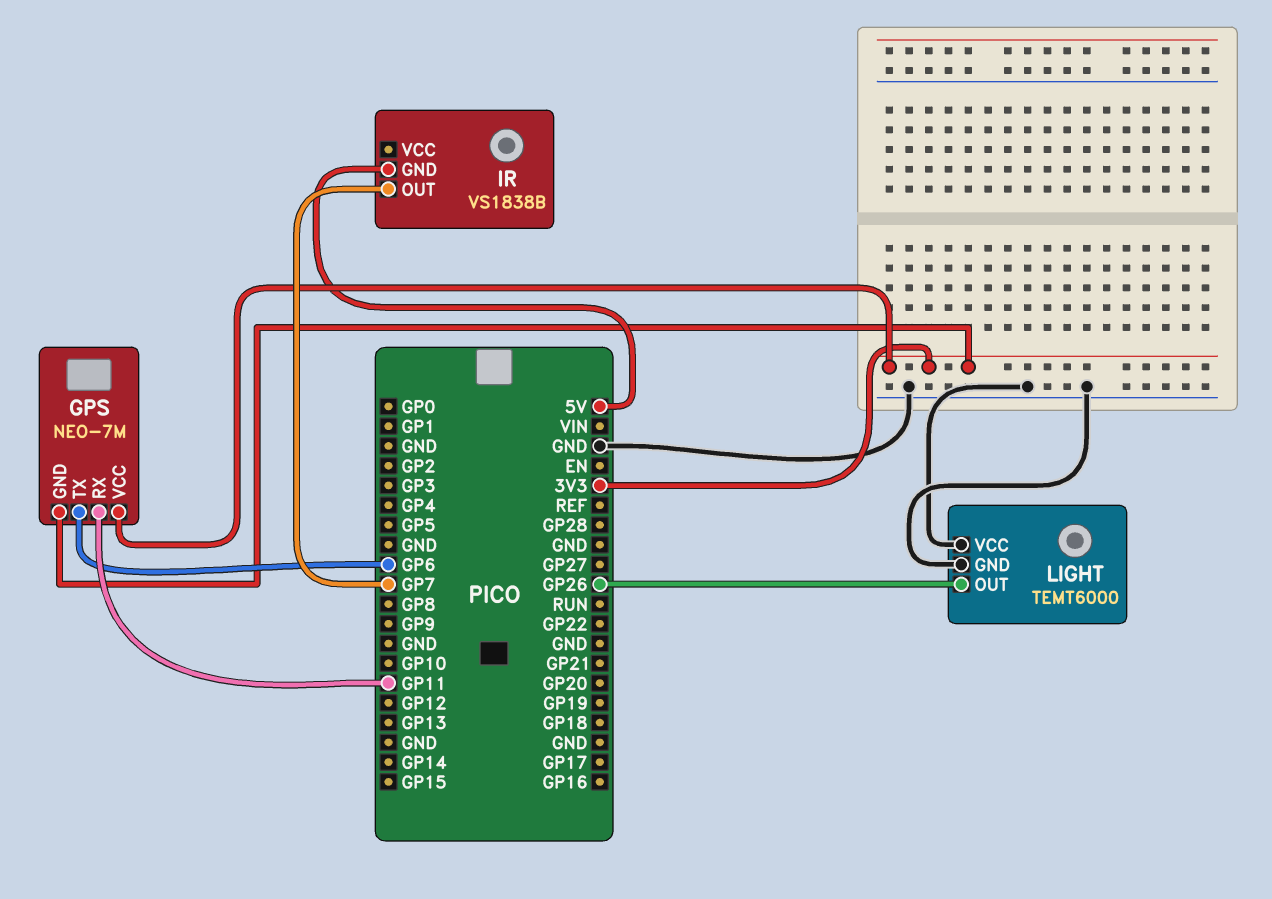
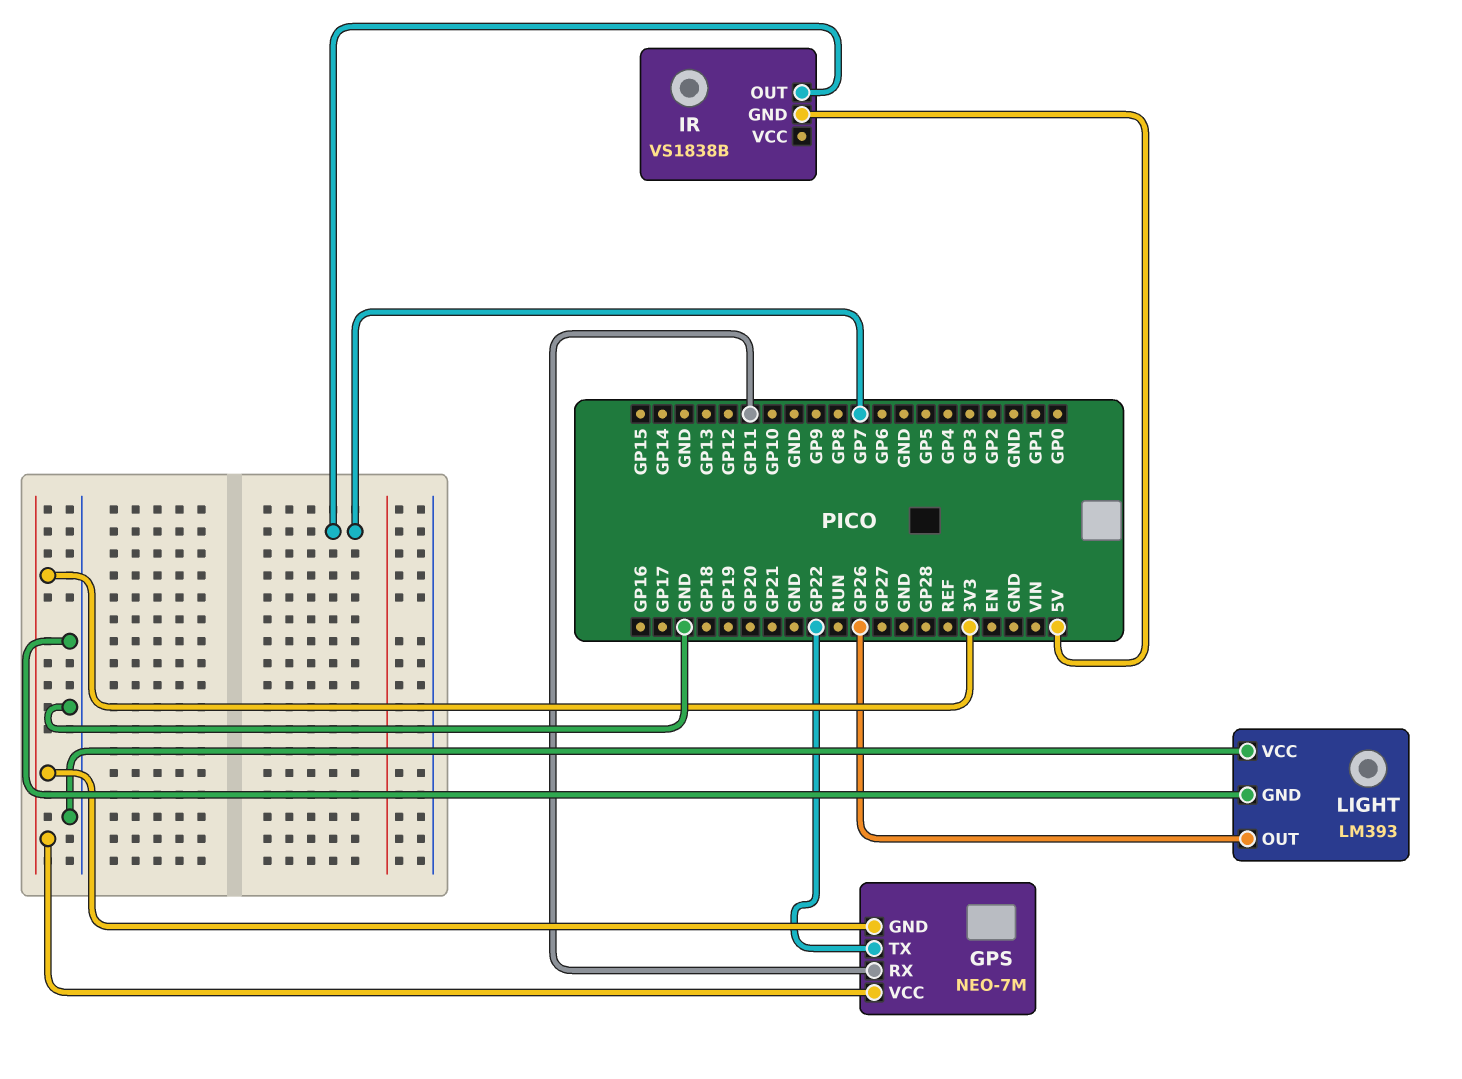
GPS pin TX: GP6 -> GP22
LIGHT: TEMT6000 -> LM393

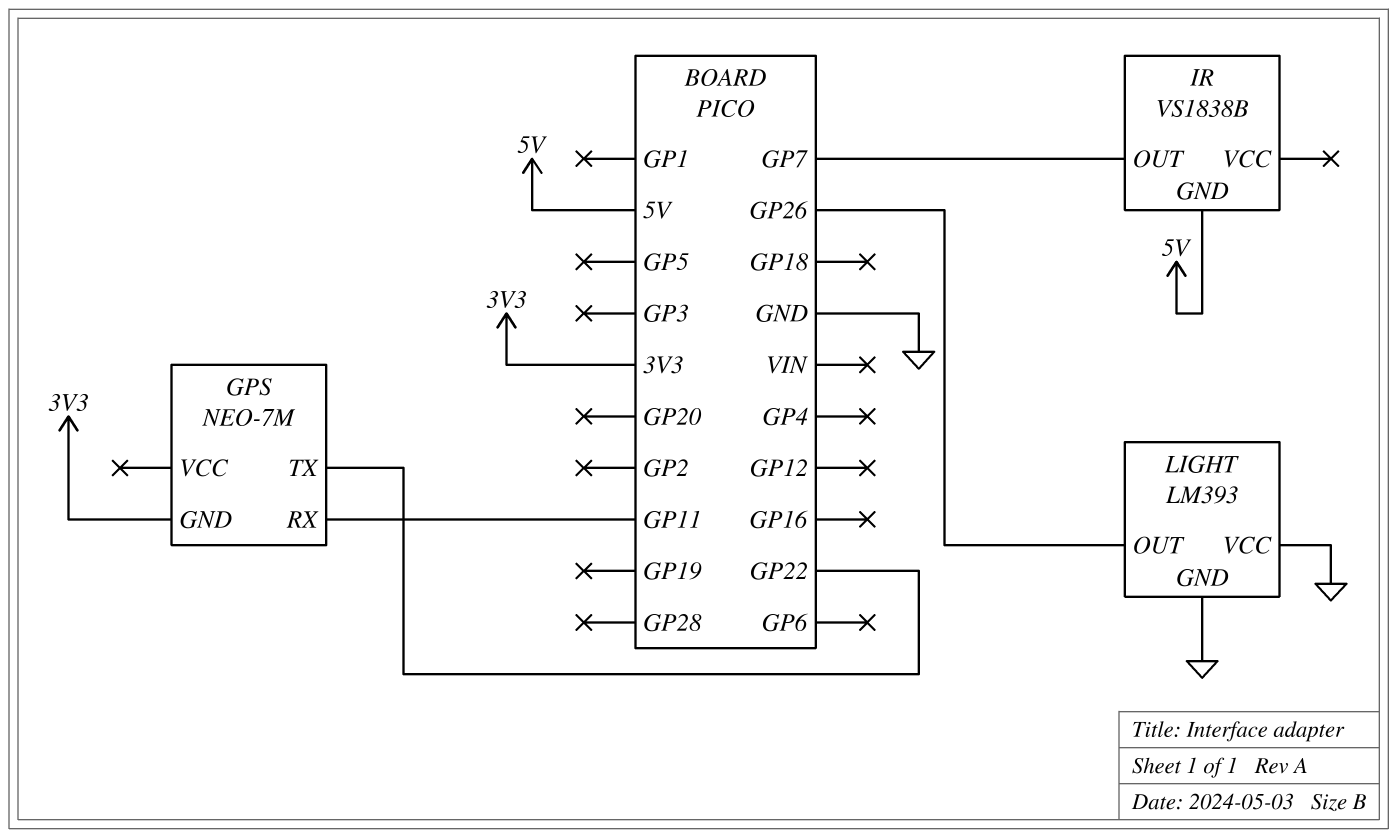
GPS pin VCC: 3V3 -> none

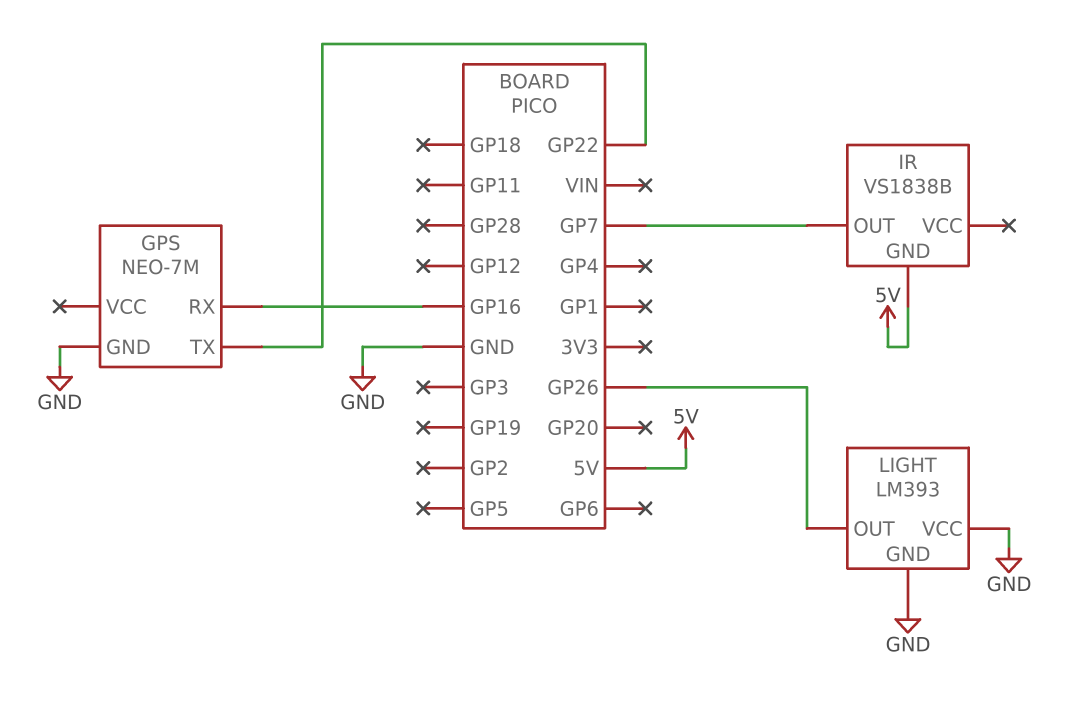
GPS pin GND: 3V3 -> GND
GPS pin RX: GP11 -> GP16

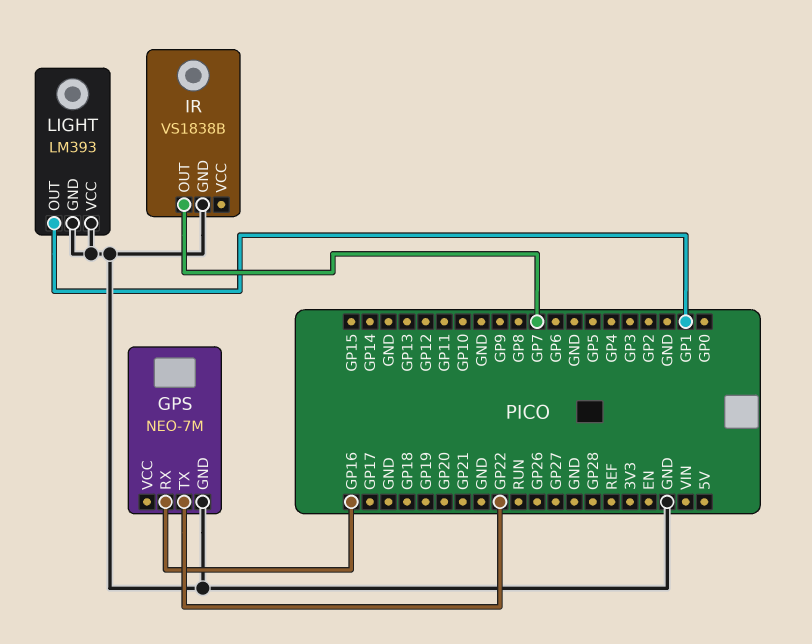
IR pin GND: 5V -> GND
LIGHT pin OUT: GP26 -> GP1

